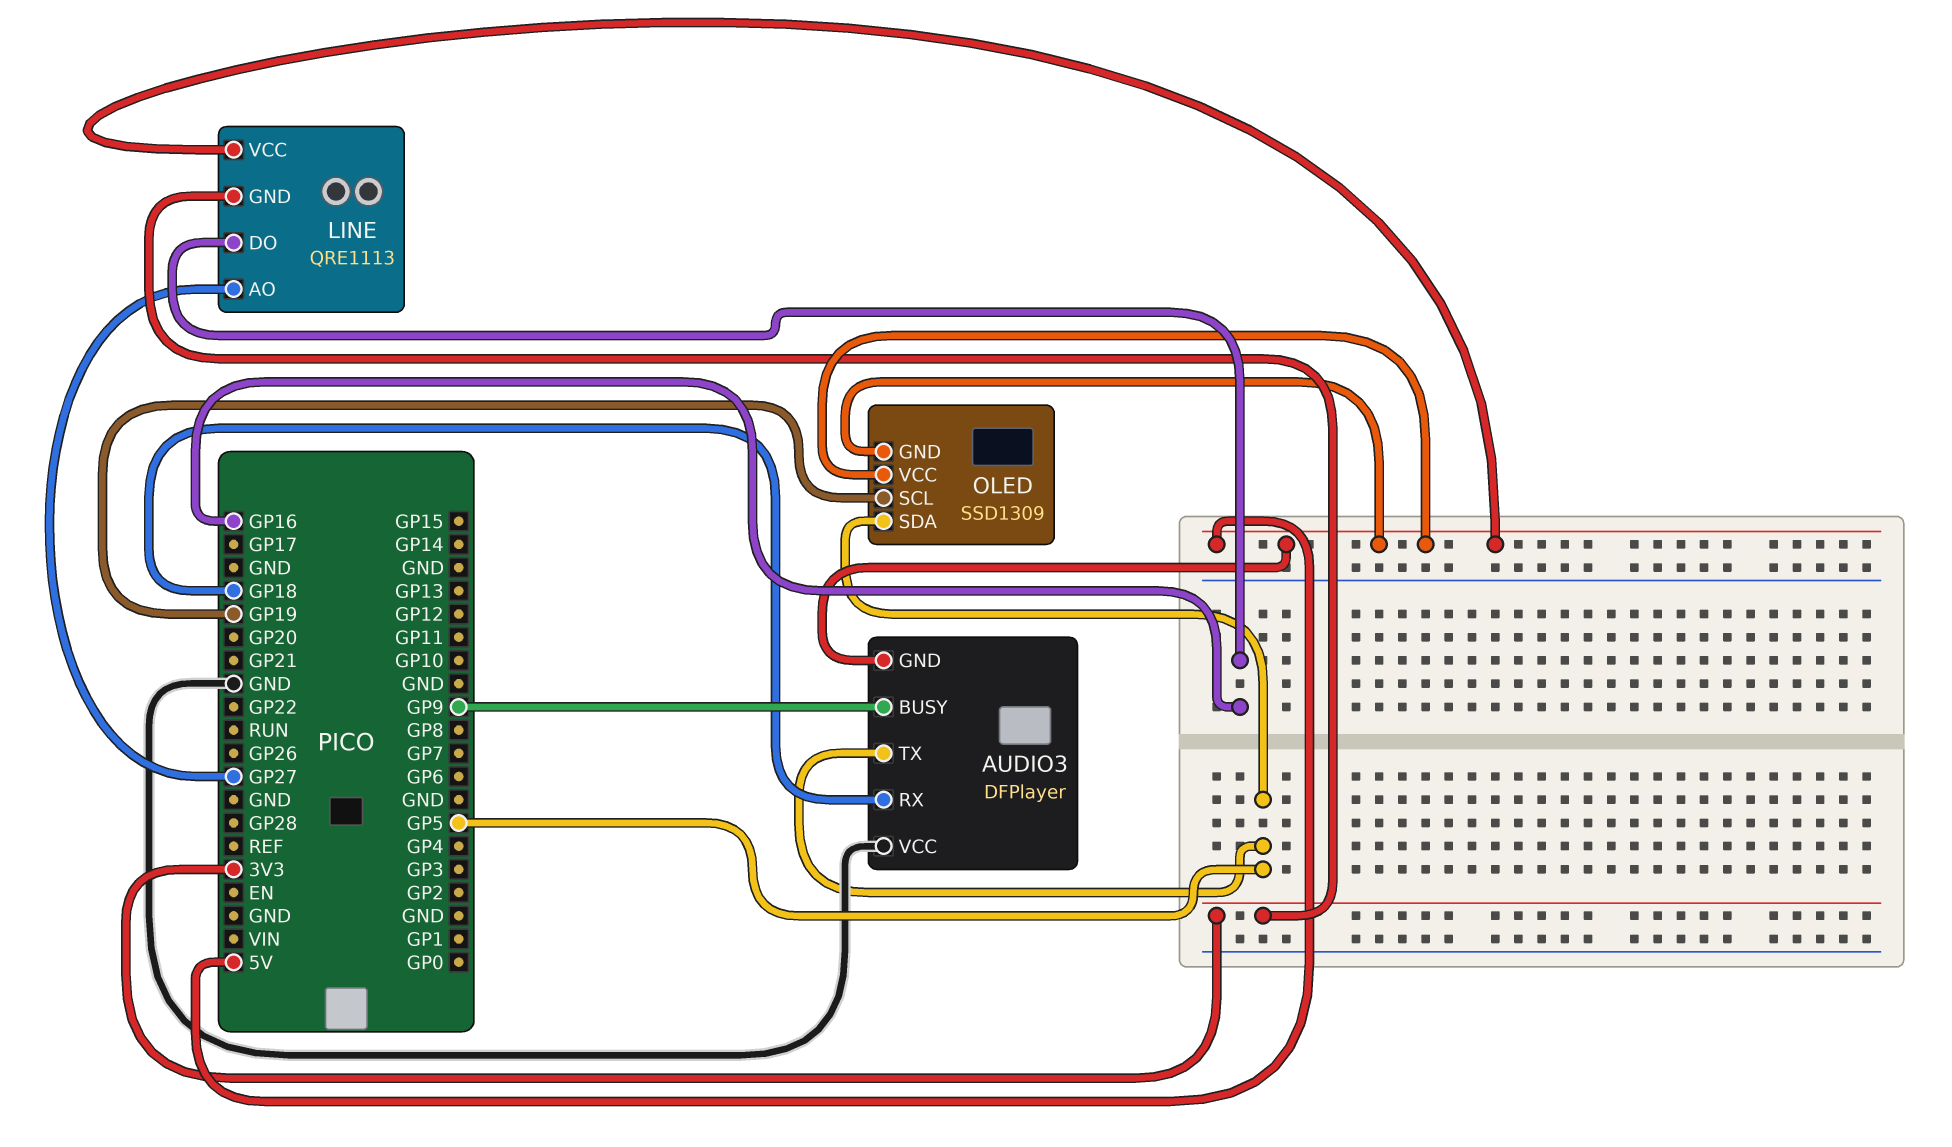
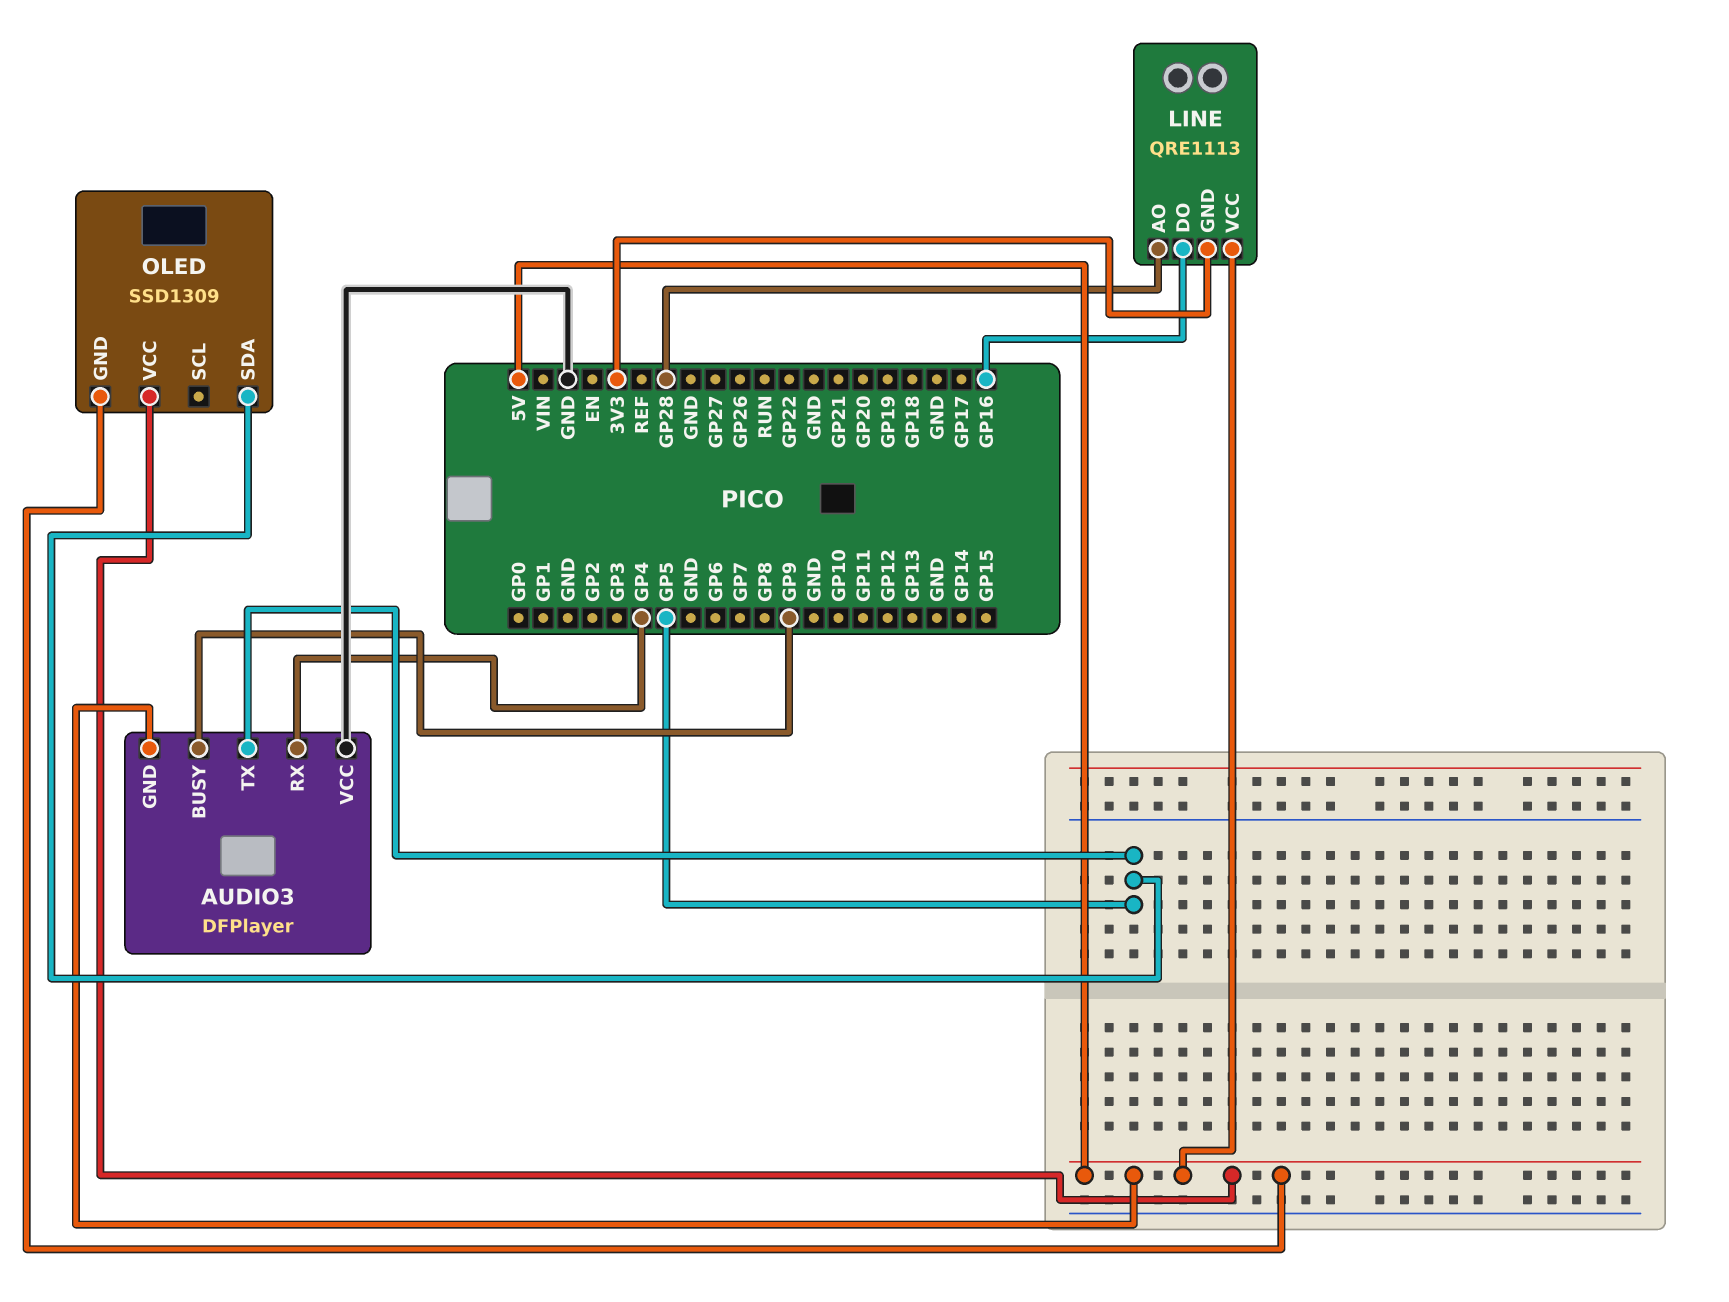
AUDIO3 pin RX: GP18 -> GP4
LINE pin AO: GP27 -> GP28
OLED pin SCL: GP19 -> none

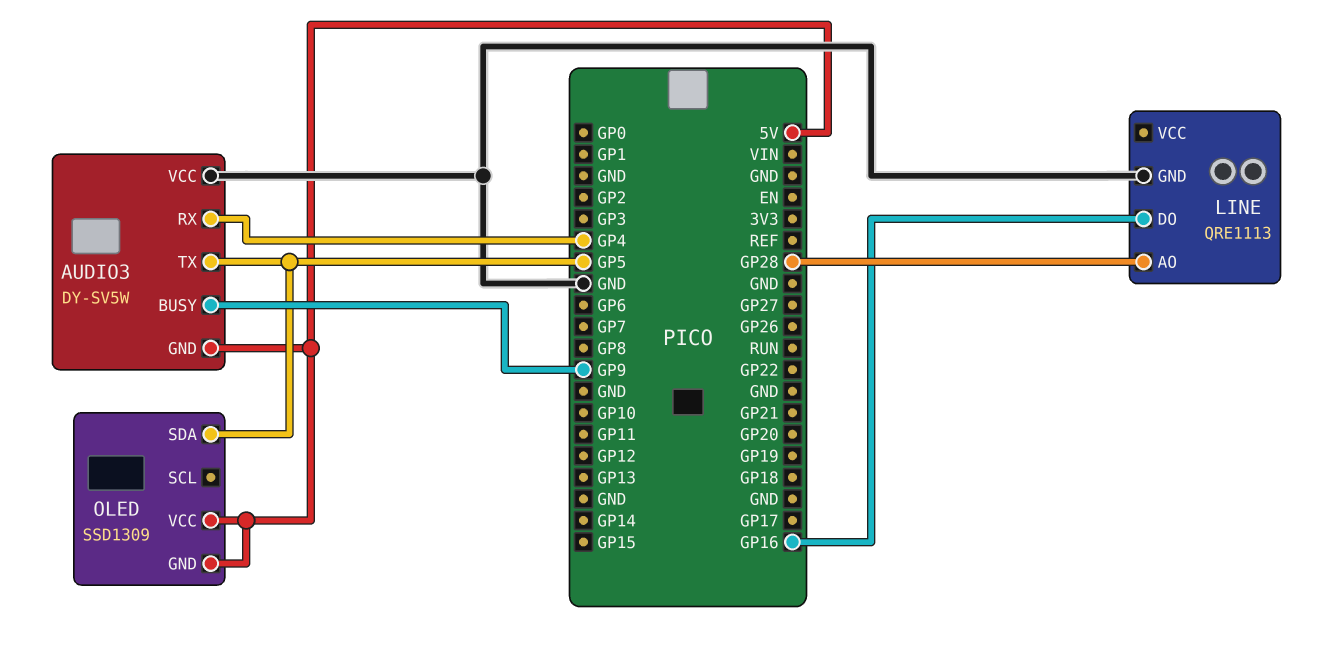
AUDIO3: DFPlayer -> DY-SV5W
LINE pin GND: 3V3 -> GND
LINE pin VCC: 5V -> none

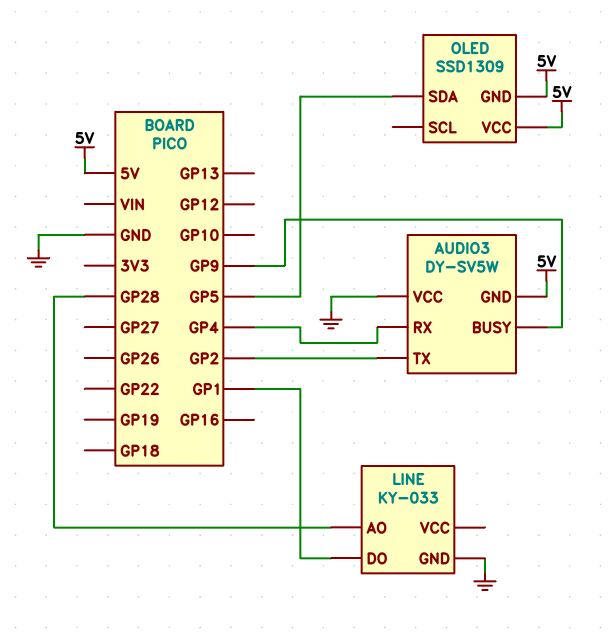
AUDIO3 pin TX: GP5 -> GP2
LINE: QRE1113 -> KY-033
LINE pin DO: GP16 -> GP1

